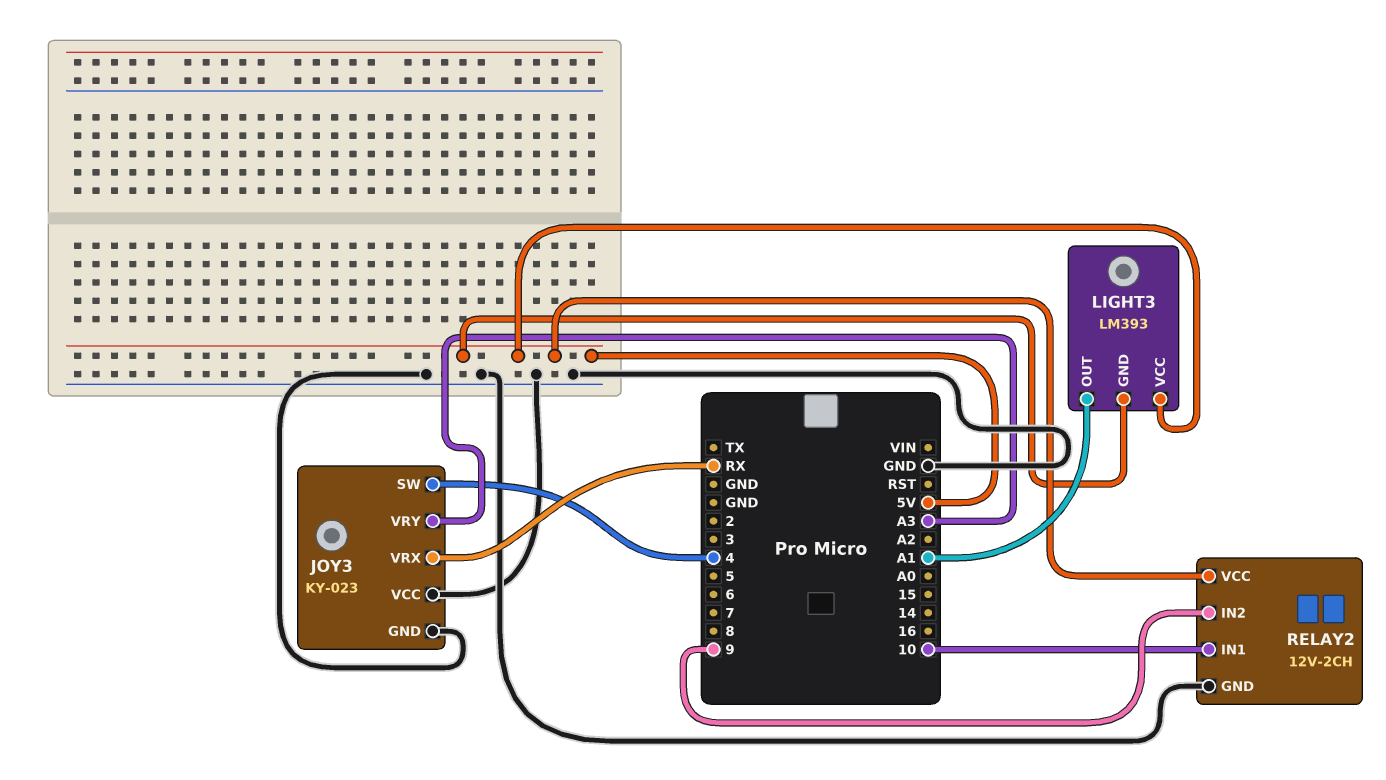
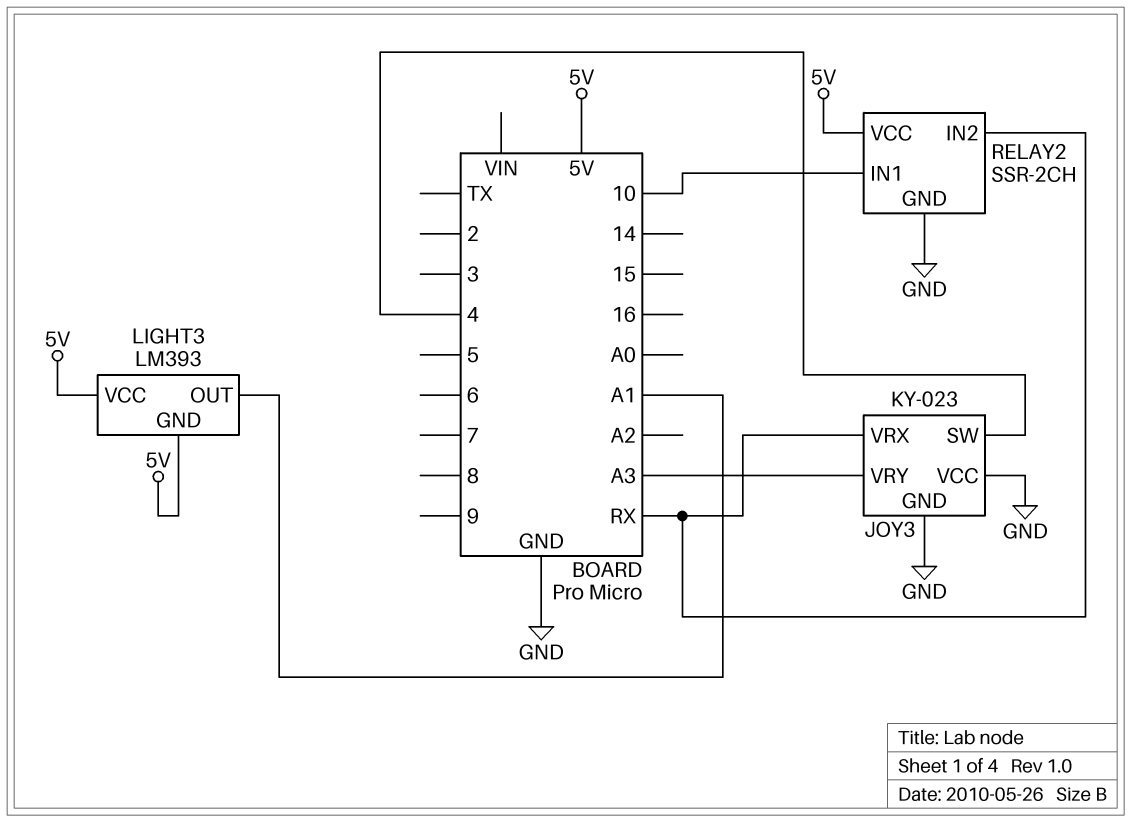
RELAY2: 12V-2CH -> SSR-2CH
RELAY2 pin IN2: 9 -> RX

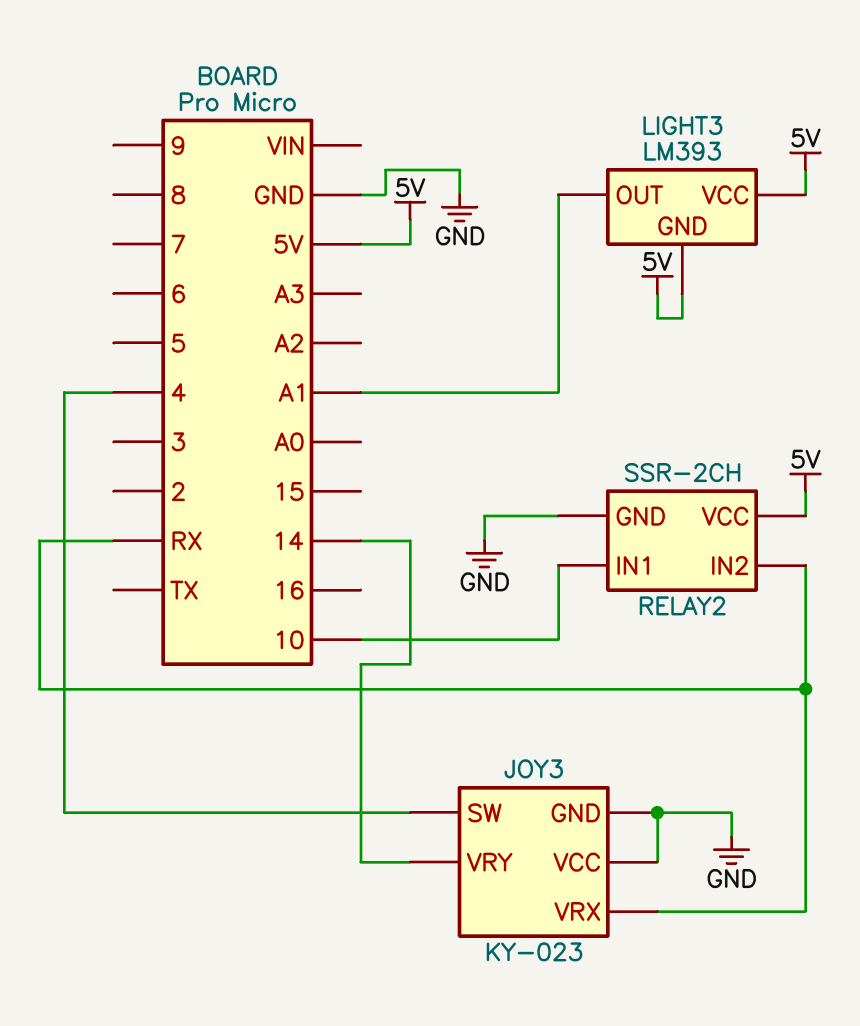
JOY3 pin VRY: A3 -> 14

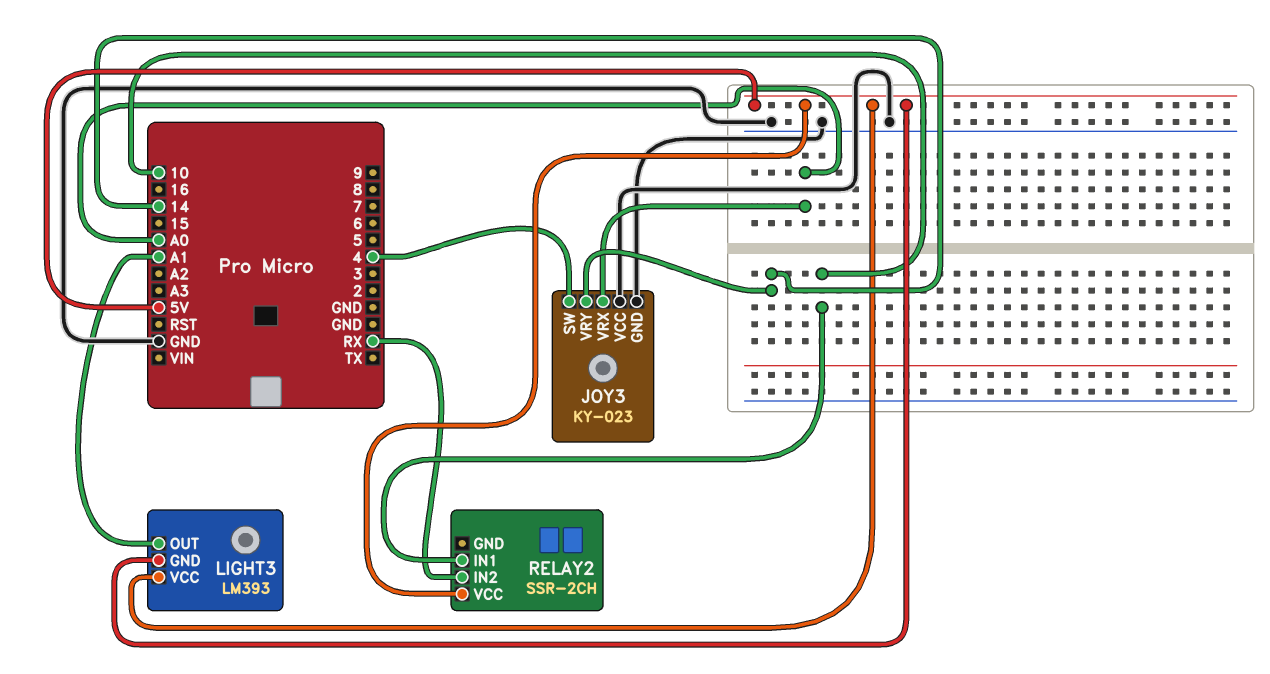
JOY3 pin VRX: RX -> A0
RELAY2 pin GND: GND -> none

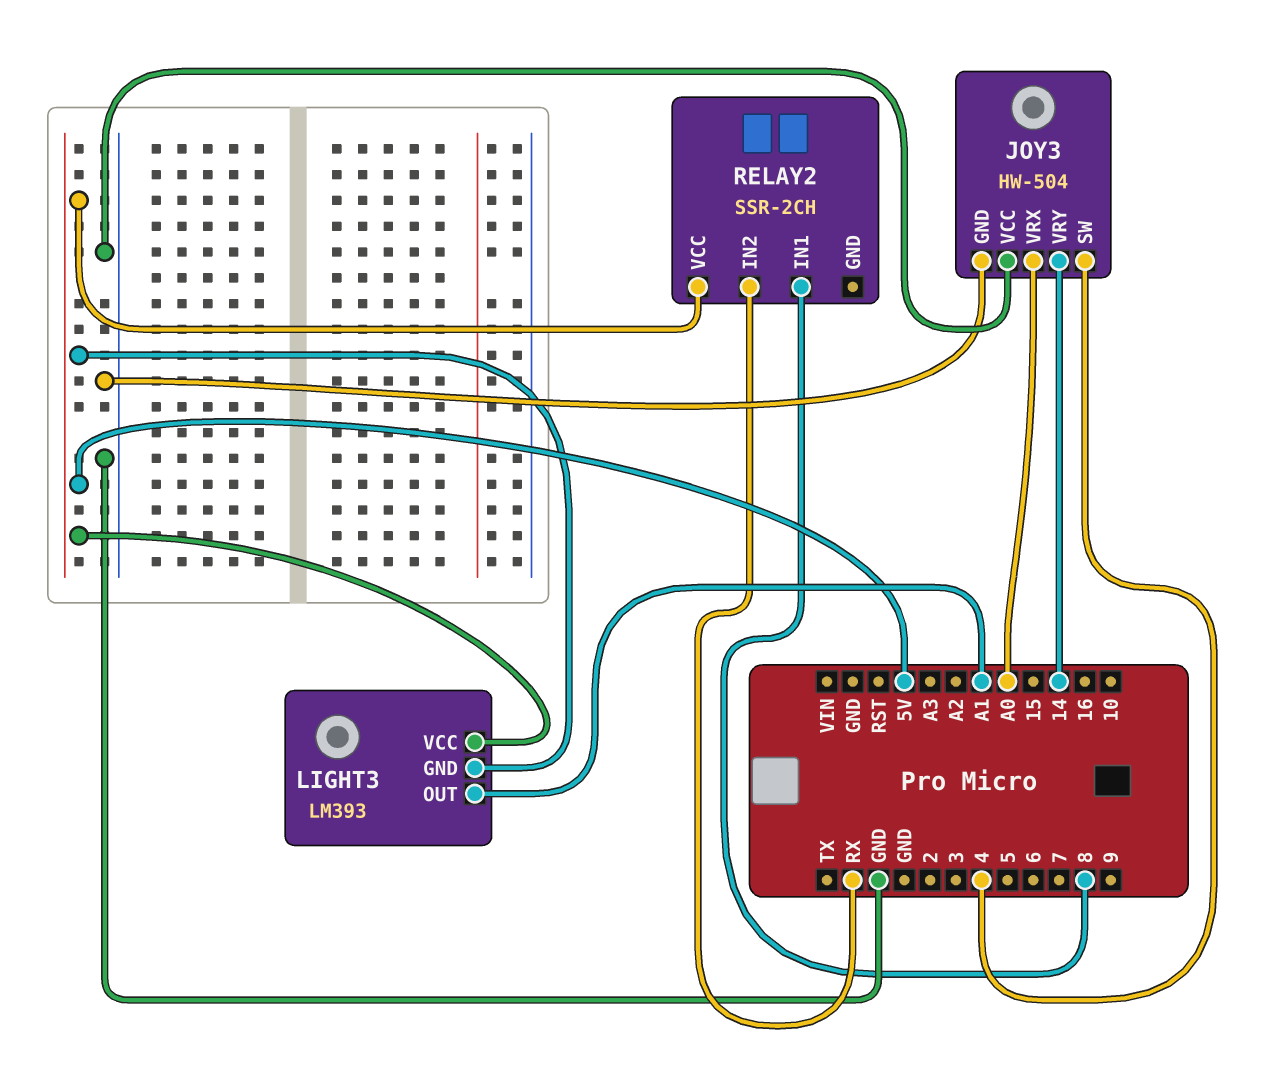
JOY3: KY-023 -> HW-504
RELAY2 pin IN1: 10 -> 8

